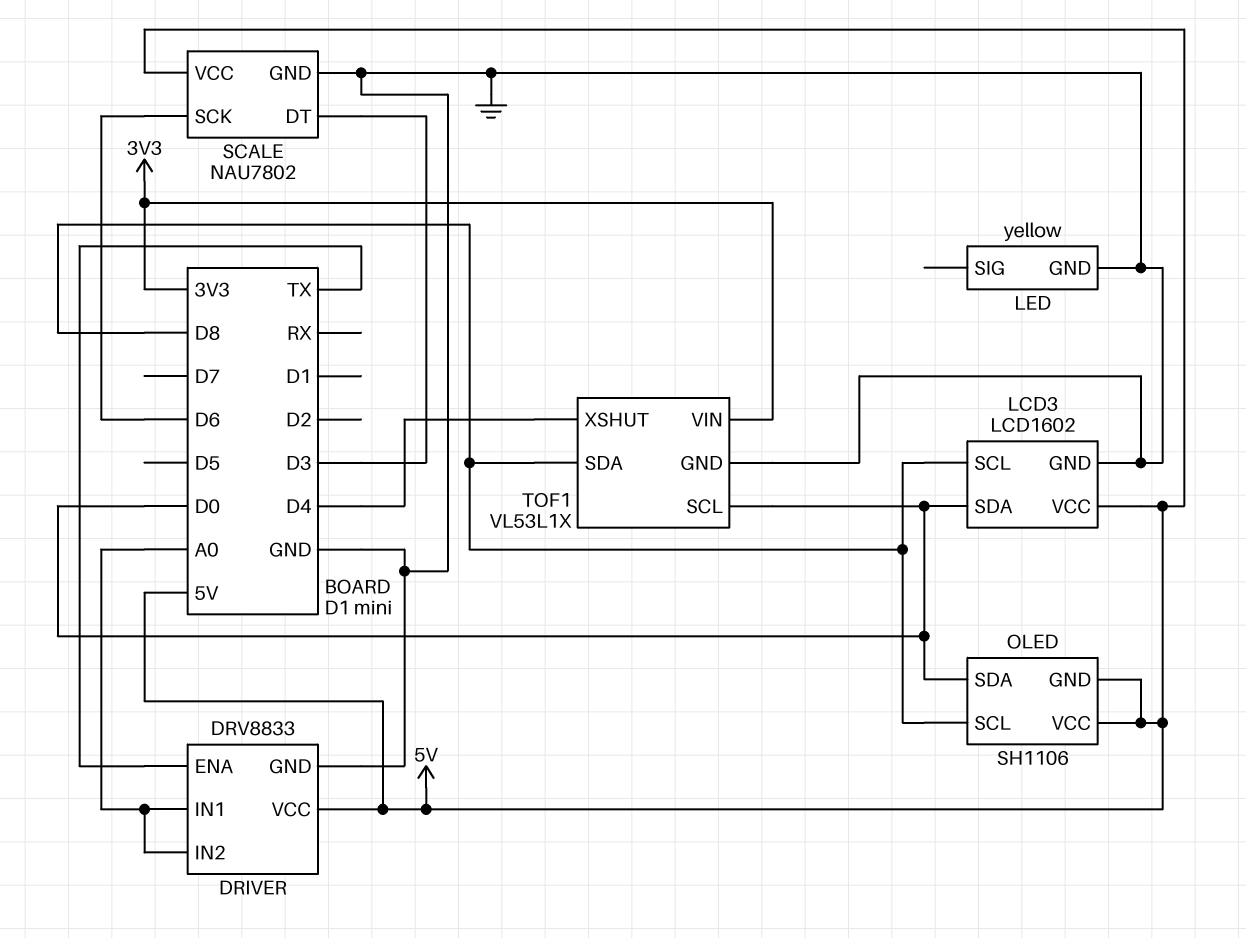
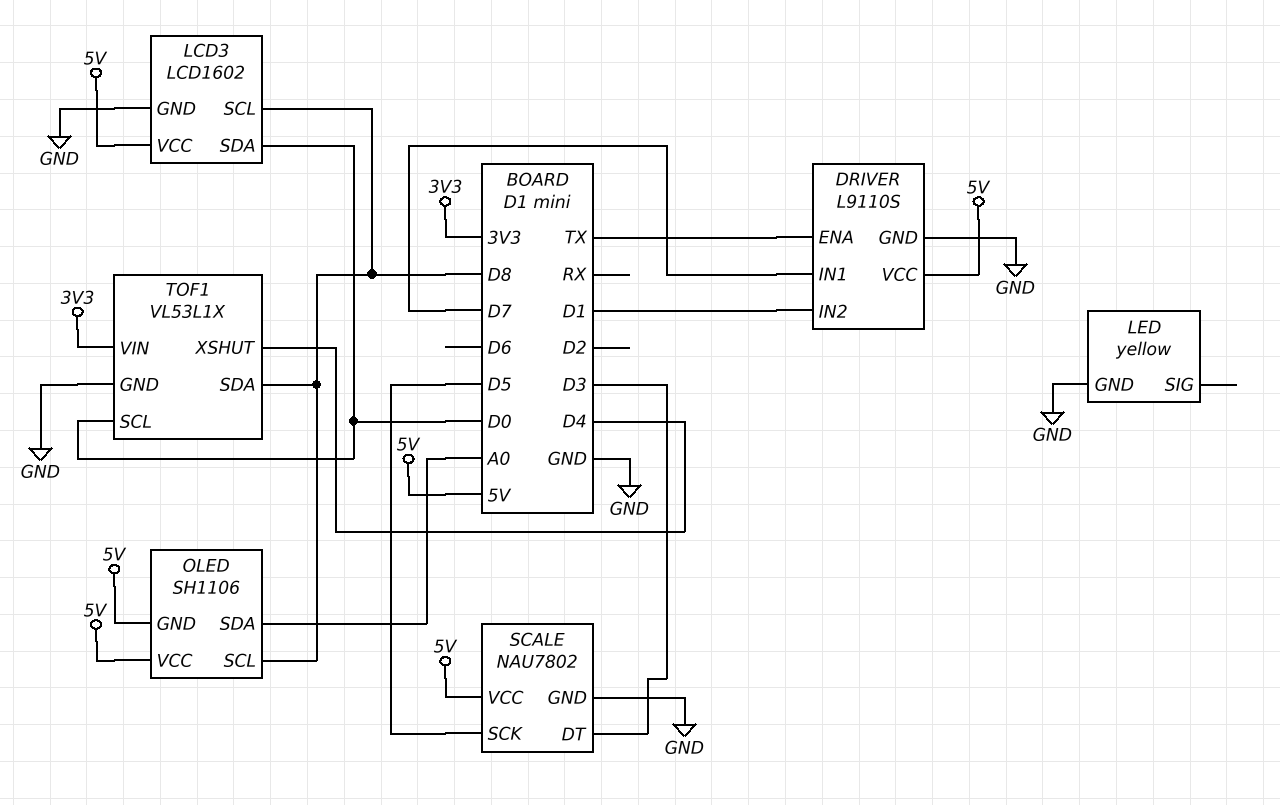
DRIVER: DRV8833 -> L9110S
DRIVER pin IN1: A0 -> D7
DRIVER pin IN2: A0 -> D1
OLED pin SDA: D0 -> A0
SCALE pin SCK: D6 -> D5

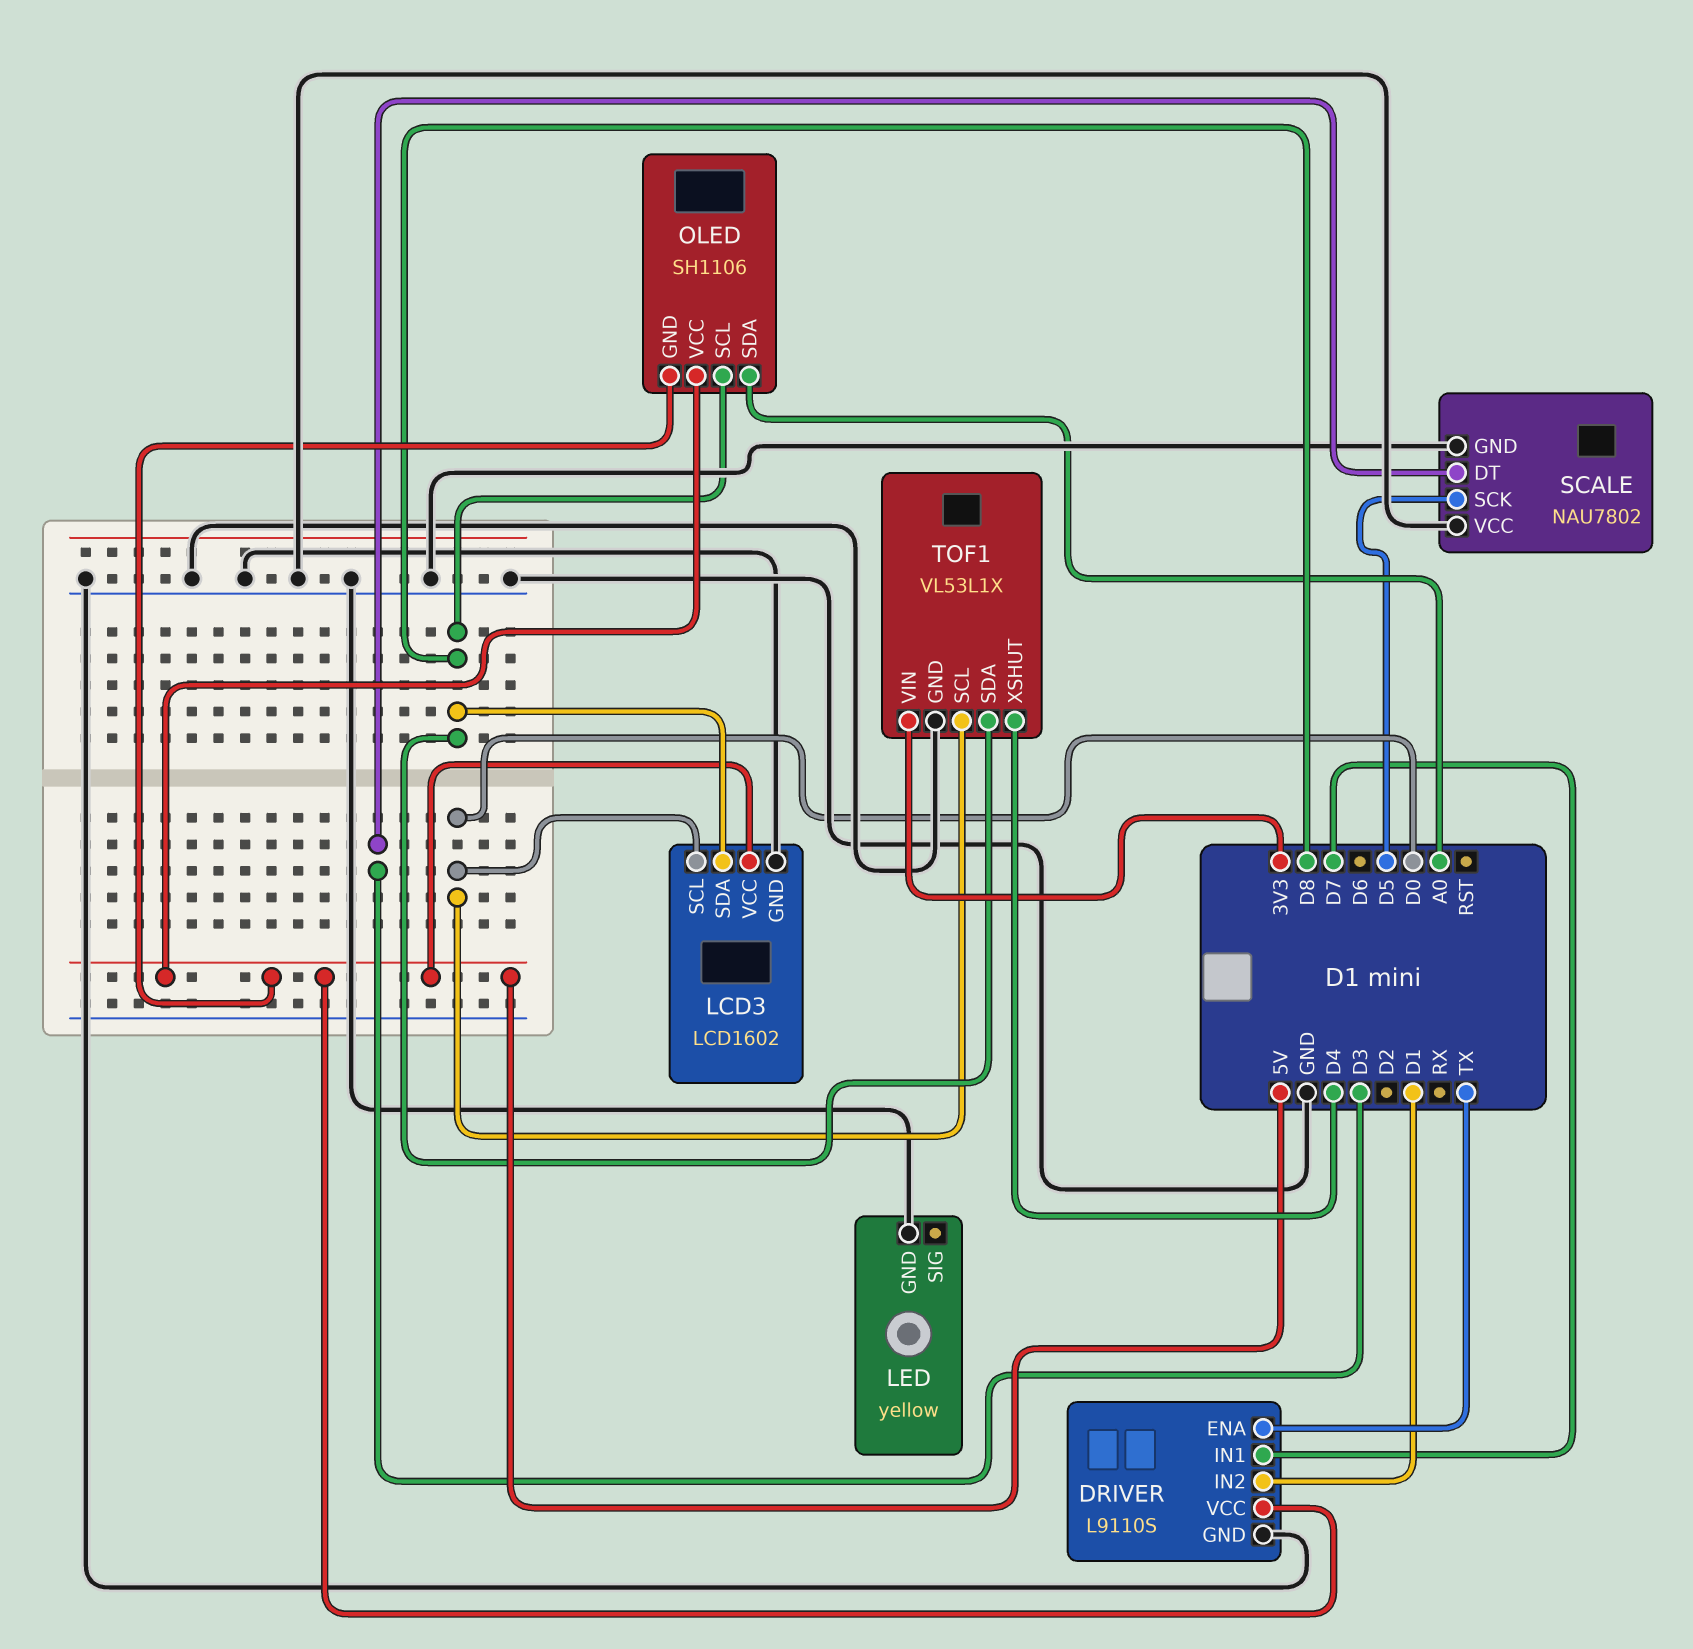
LCD3 pin SCL: D8 -> D0
LCD3 pin SDA: D0 -> D8
SCALE pin VCC: 5V -> GND

